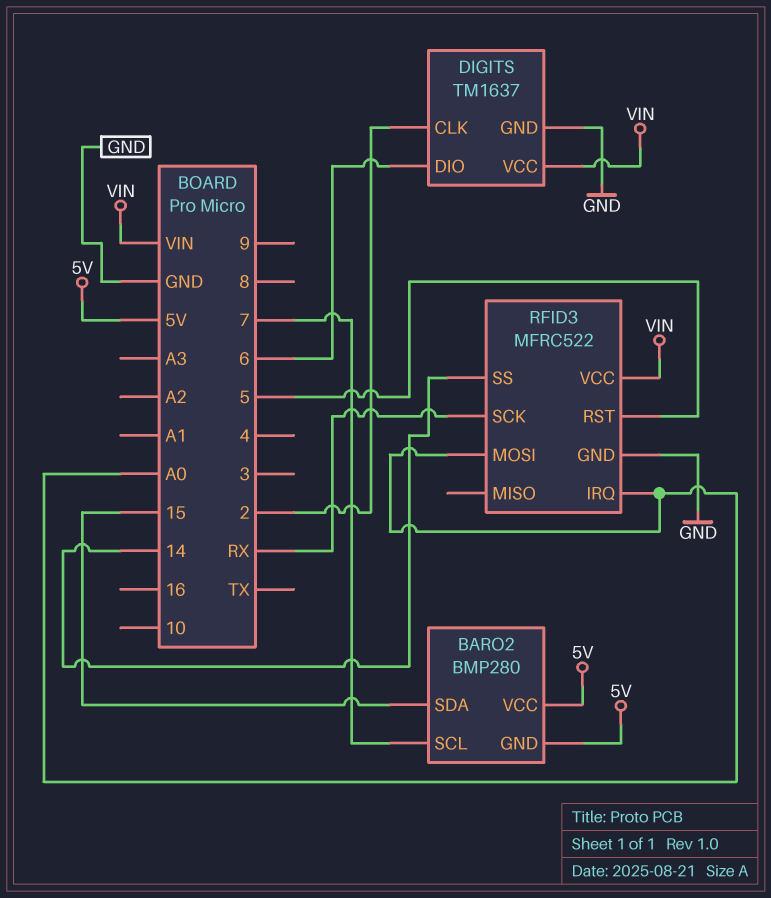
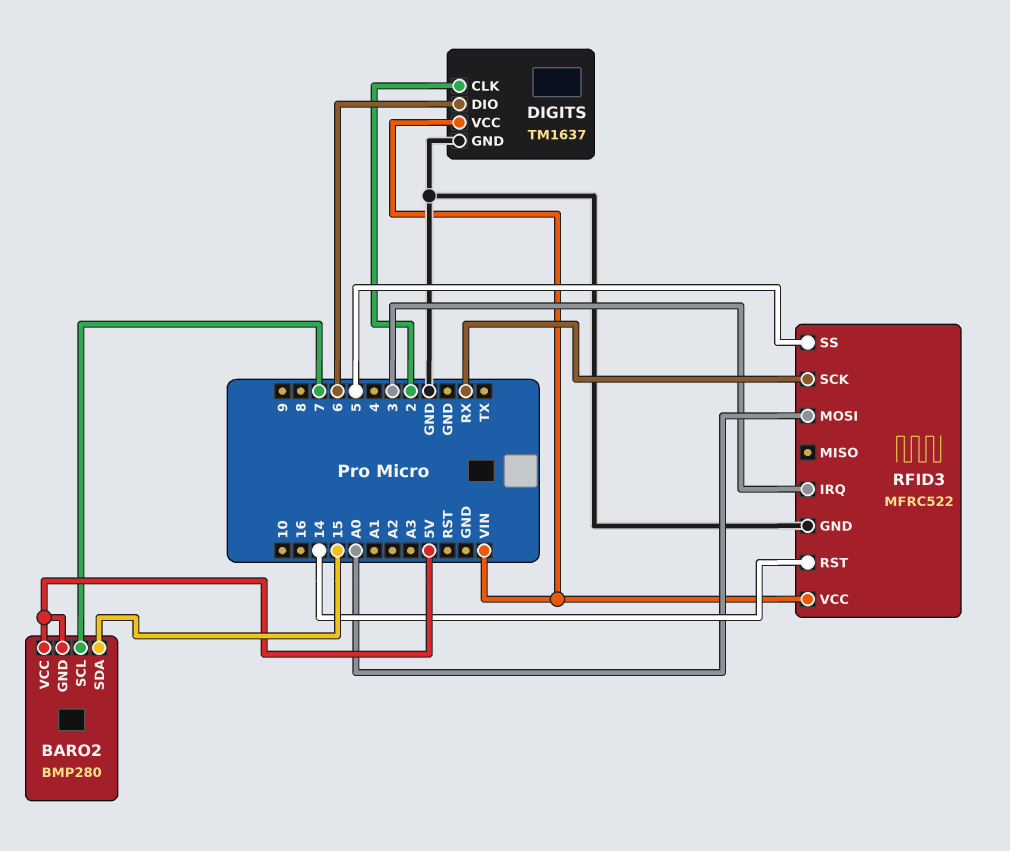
RFID3 pin IRQ: A0 -> 3
RFID3 pin RST: 5 -> 14
RFID3 pin SS: 14 -> 5

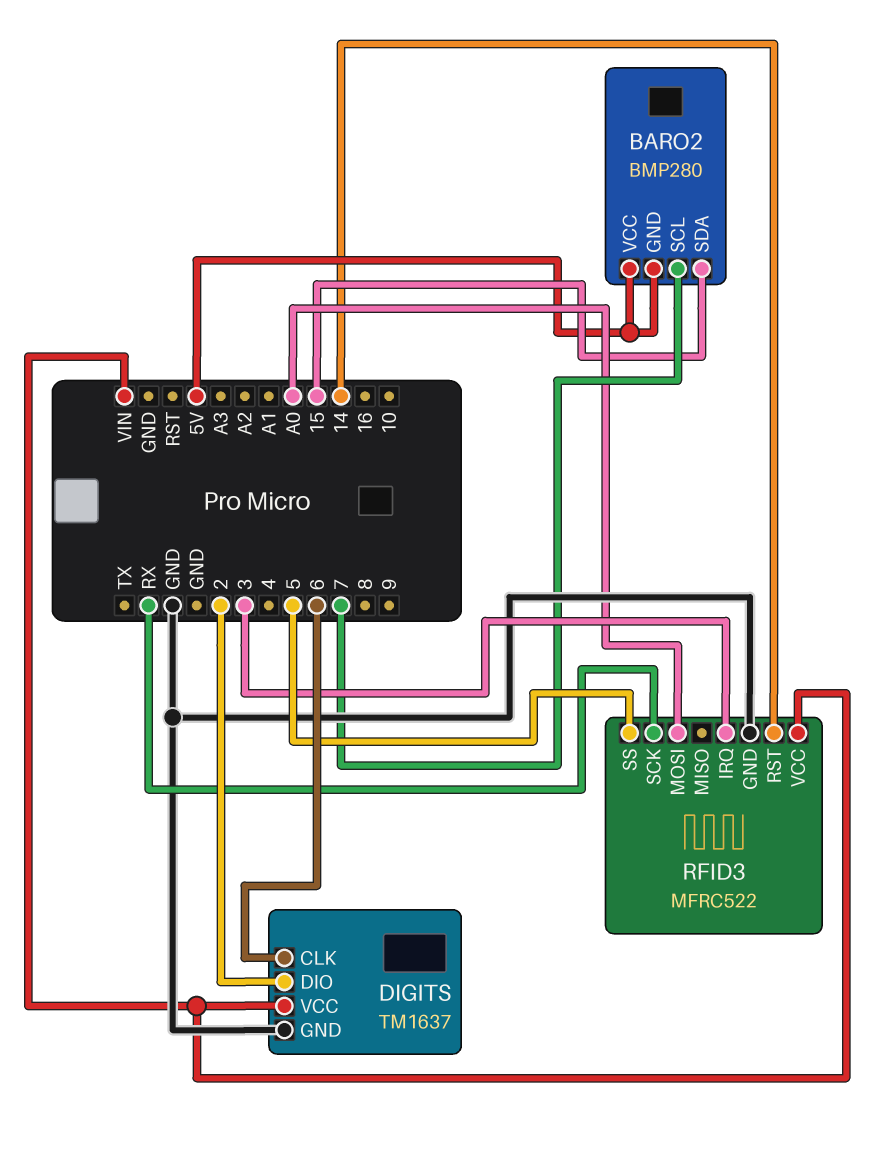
DIGITS pin CLK: 2 -> 6
DIGITS pin DIO: 6 -> 2

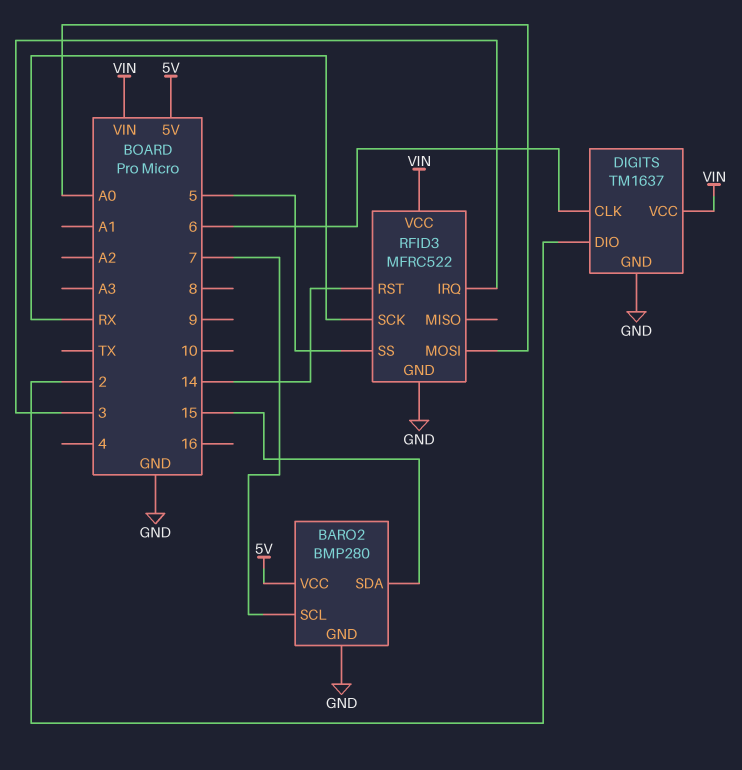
BARO2 pin GND: 5V -> GND

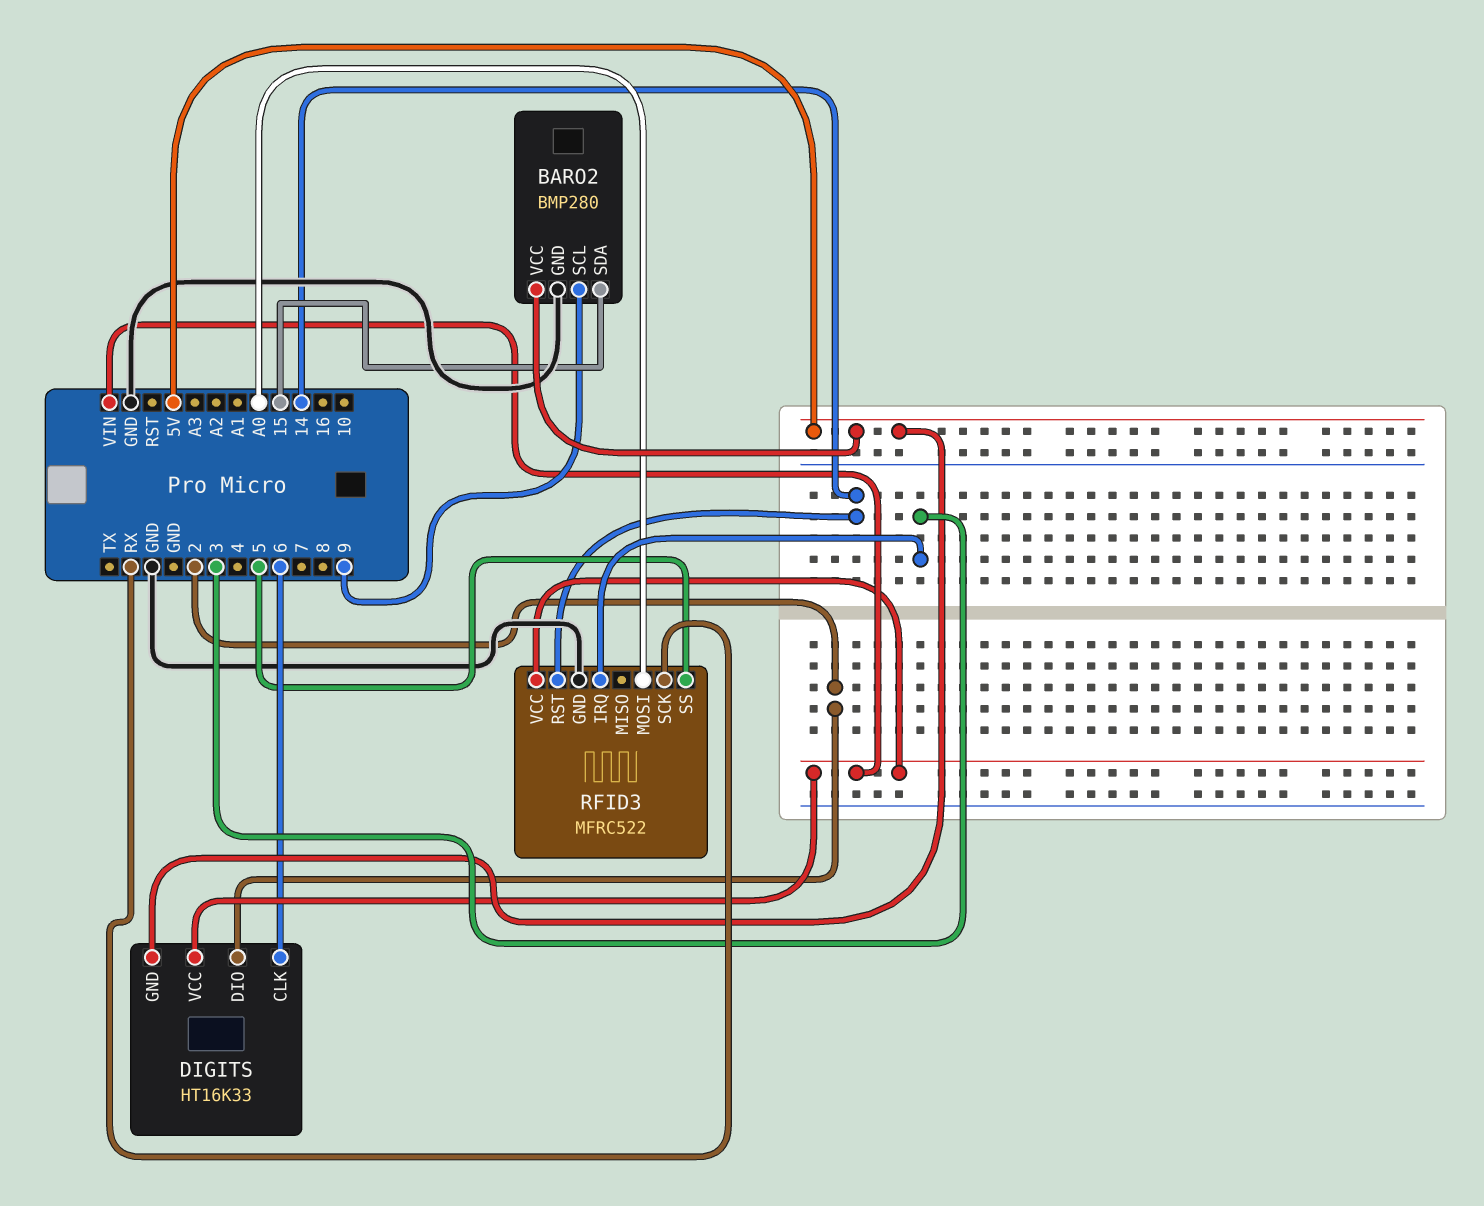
BARO2 pin SCL: 7 -> 9
DIGITS: TM1637 -> HT16K33
DIGITS pin GND: GND -> 5V

